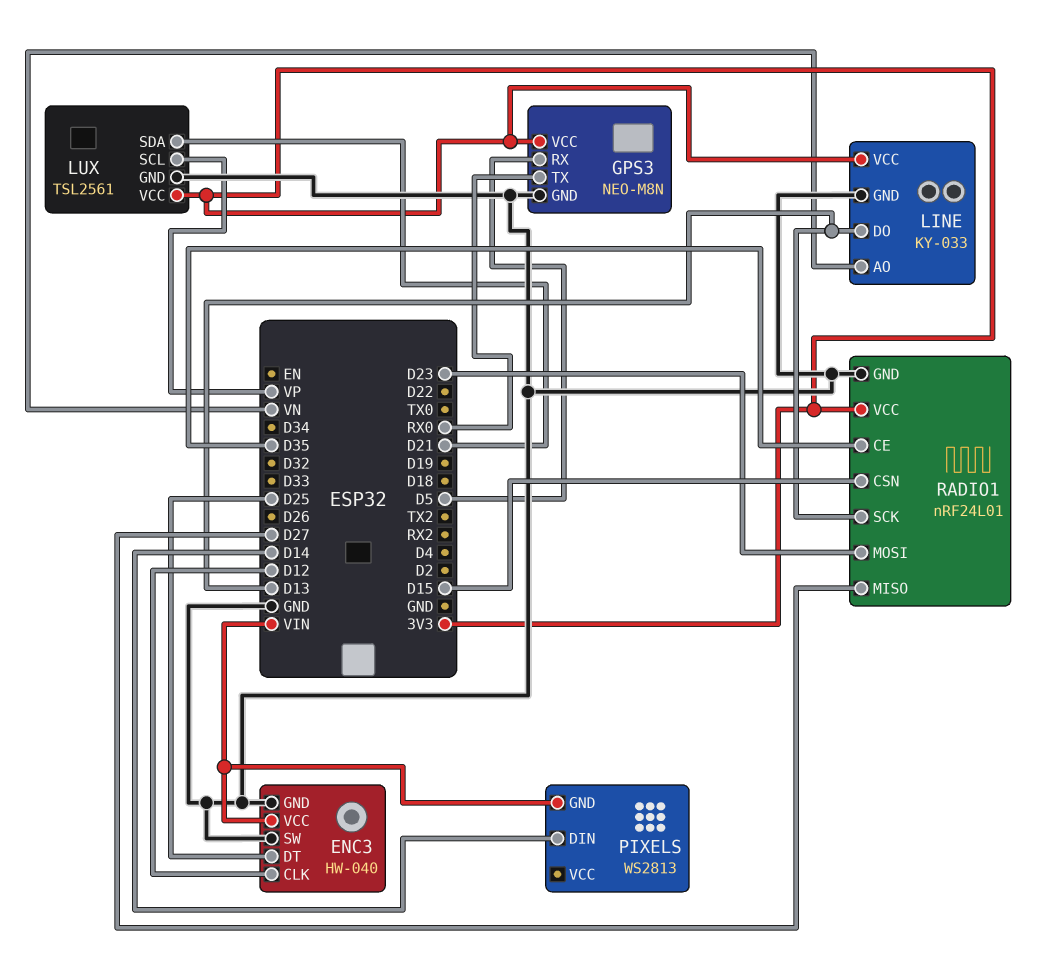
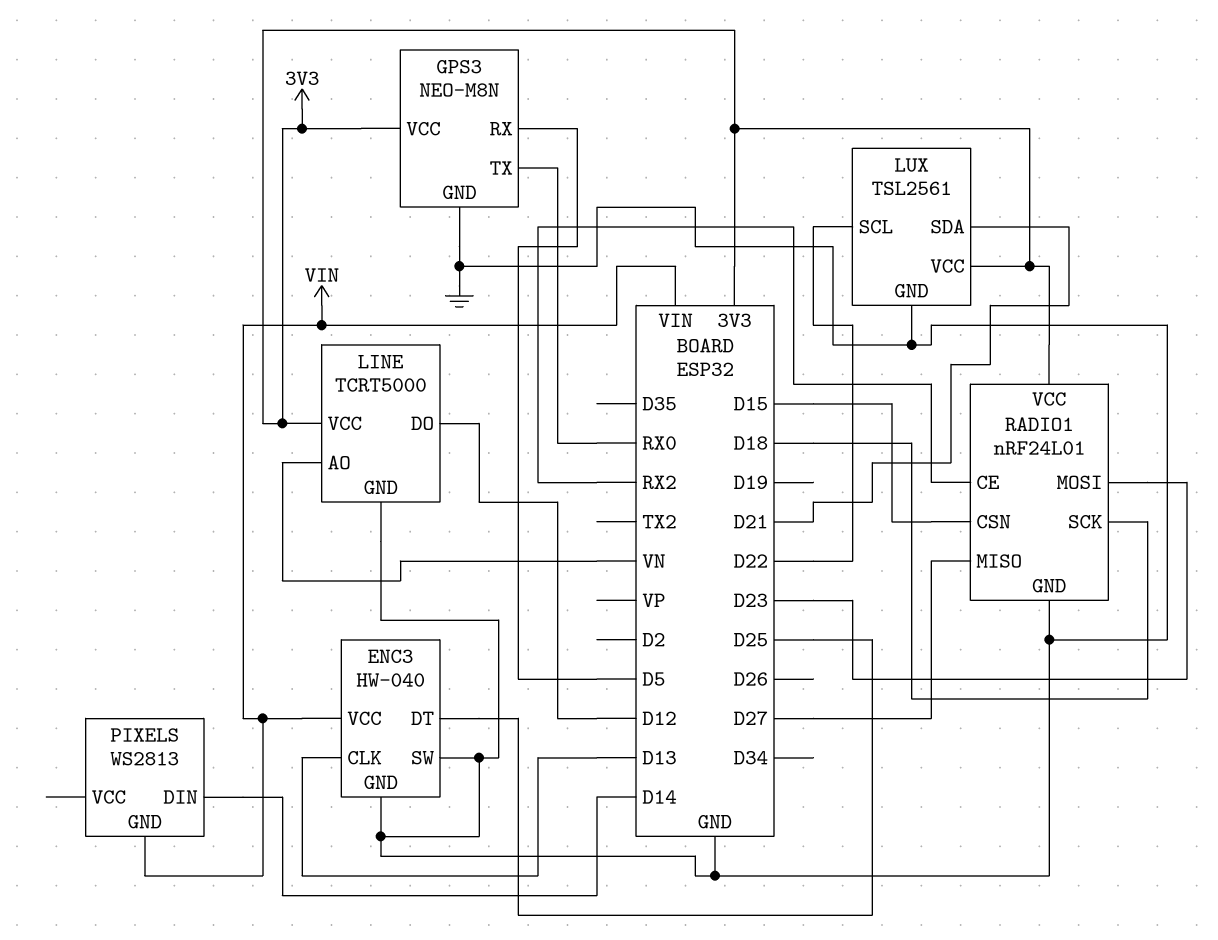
ENC3 pin CLK: D12 -> D13
LINE: KY-033 -> TCRT5000
LINE pin DO: D13 -> D12
LUX pin SCL: VP -> D22
RADIO1 pin CE: D35 -> RX2
RADIO1 pin SCK: D13 -> D18

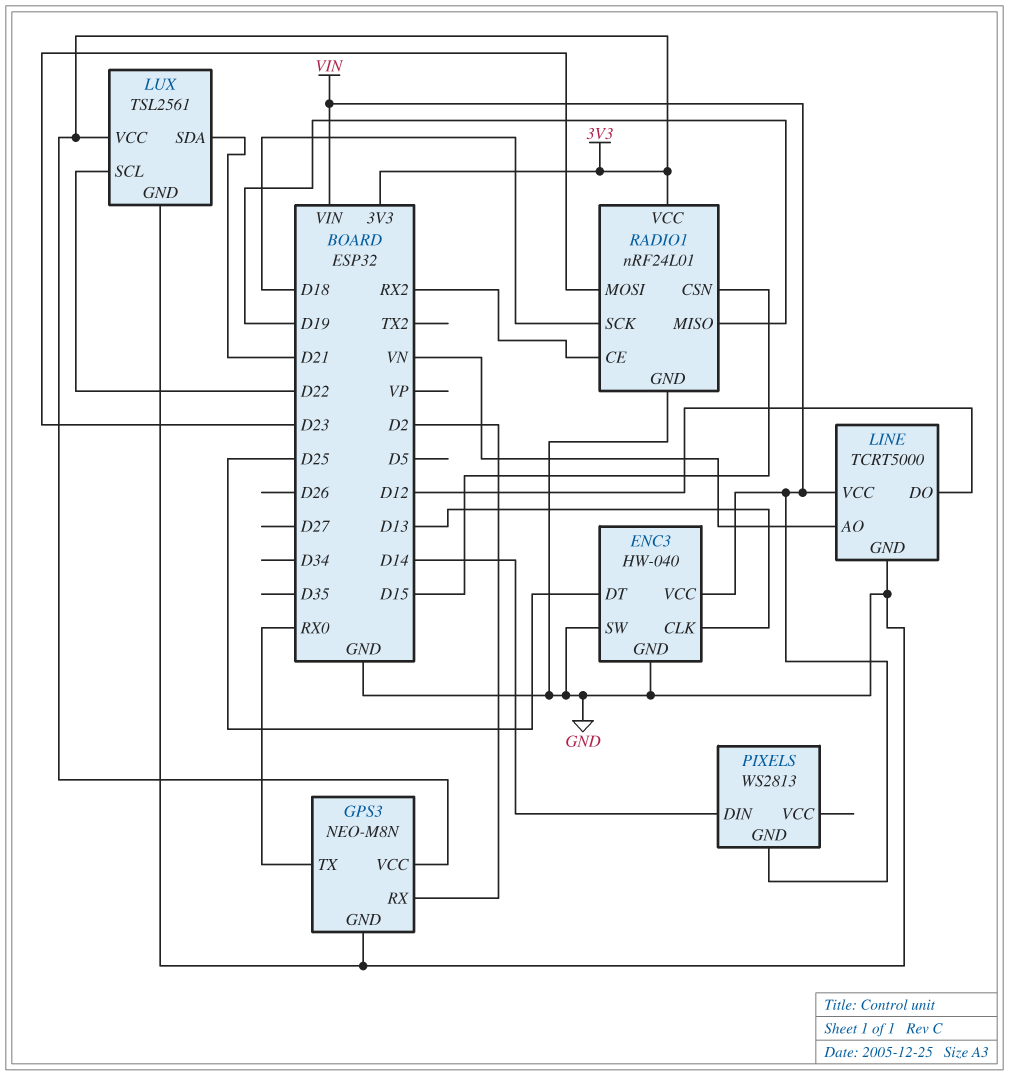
GPS3 pin RX: D5 -> D2
LINE pin VCC: 3V3 -> VIN
RADIO1 pin MISO: D27 -> D19

